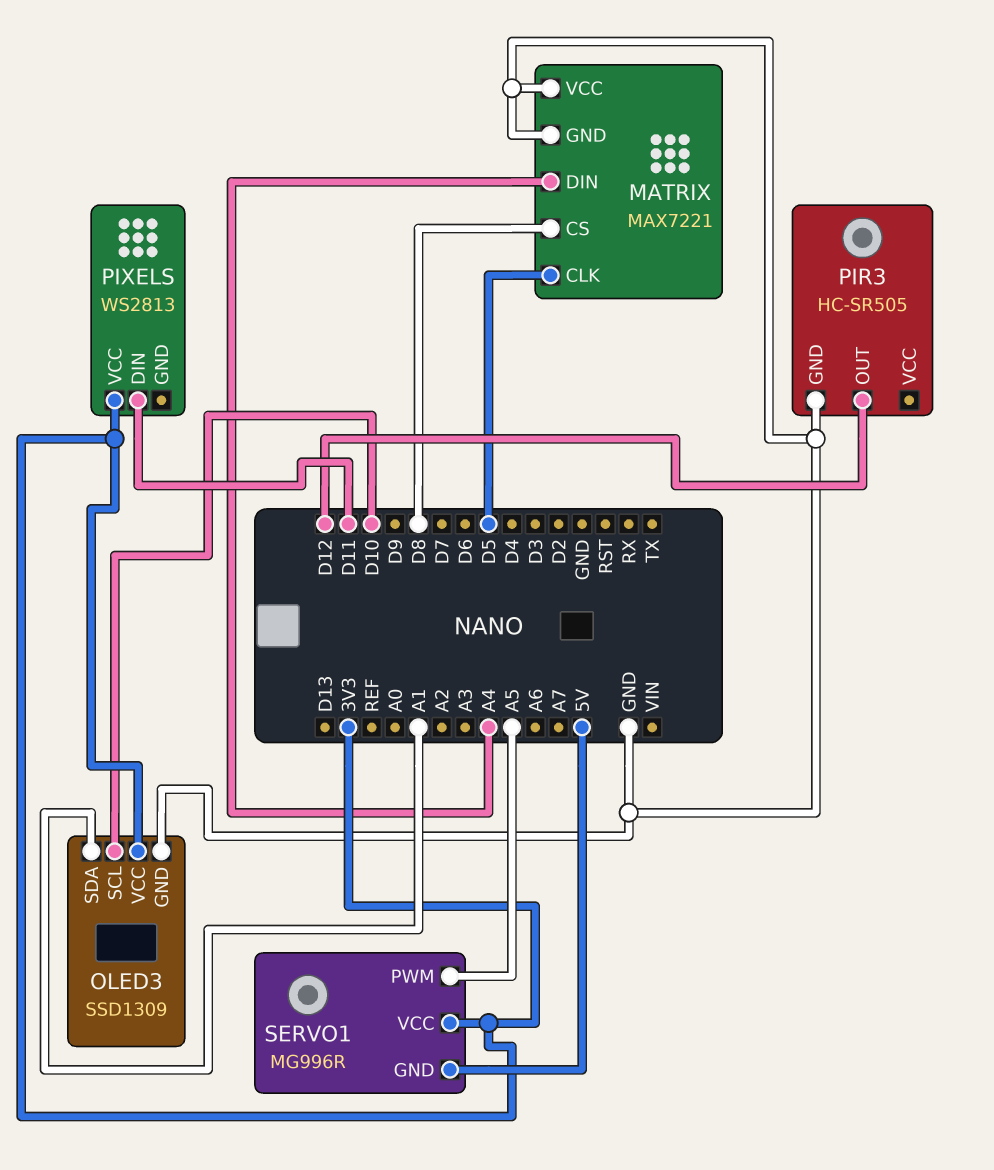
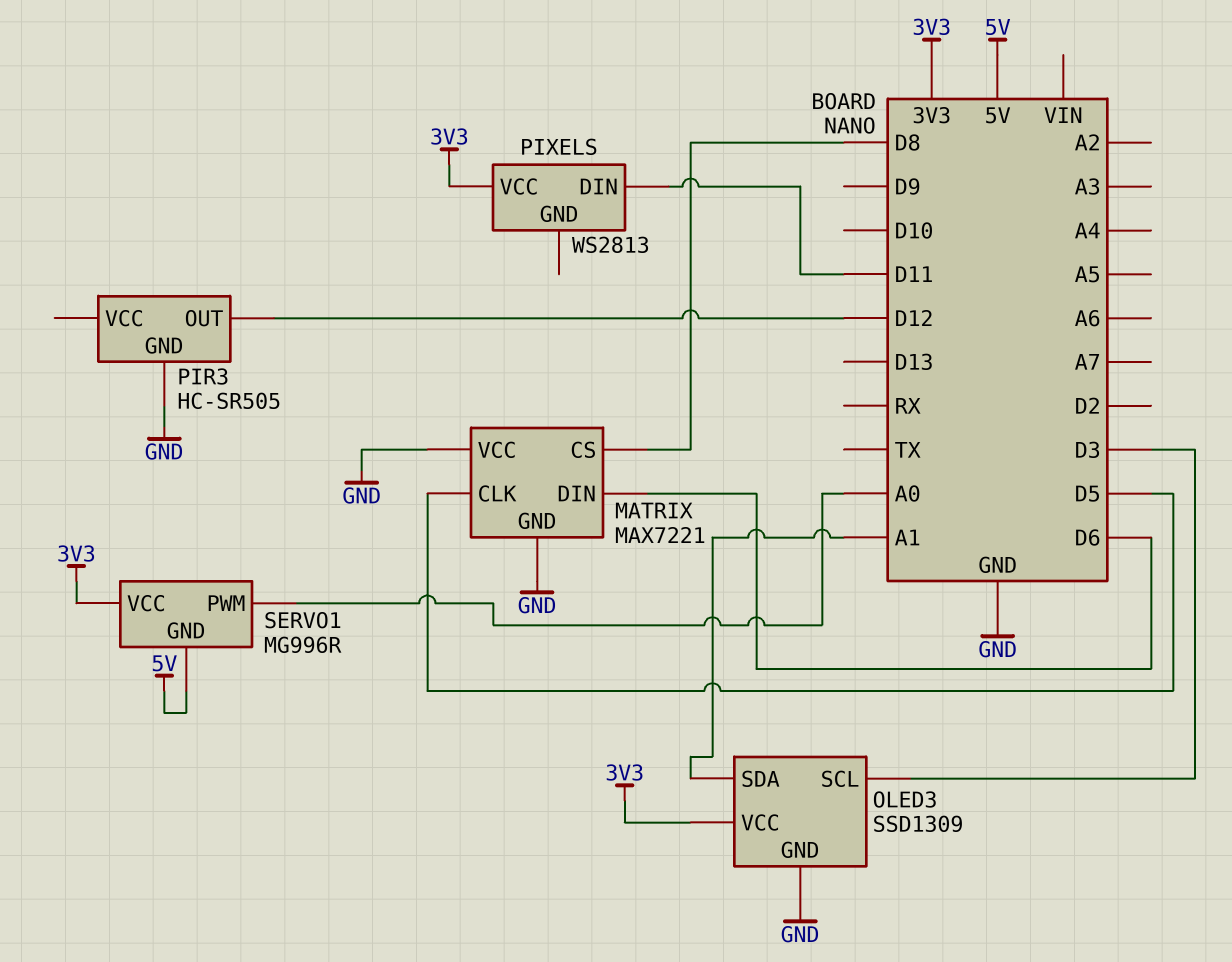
MATRIX pin DIN: A4 -> D6
OLED3 pin SCL: D10 -> D3
SERVO1 pin PWM: A5 -> A0

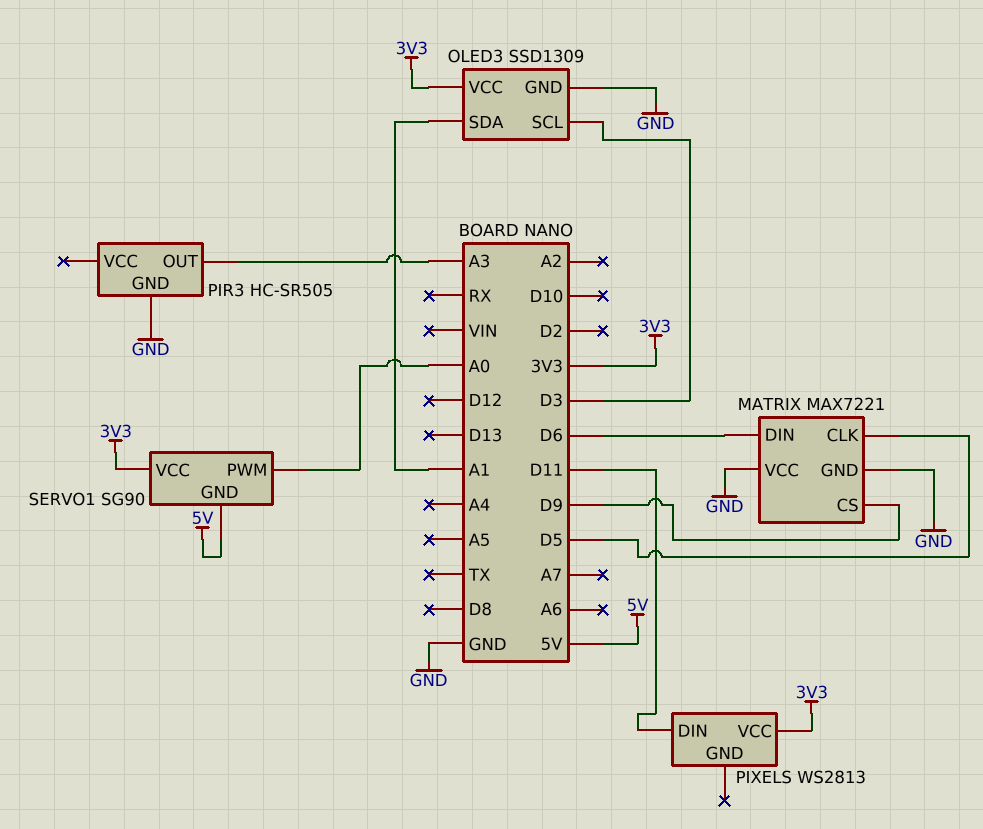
MATRIX pin CS: D8 -> D9
PIR3 pin OUT: D12 -> A3
SERVO1: MG996R -> SG90

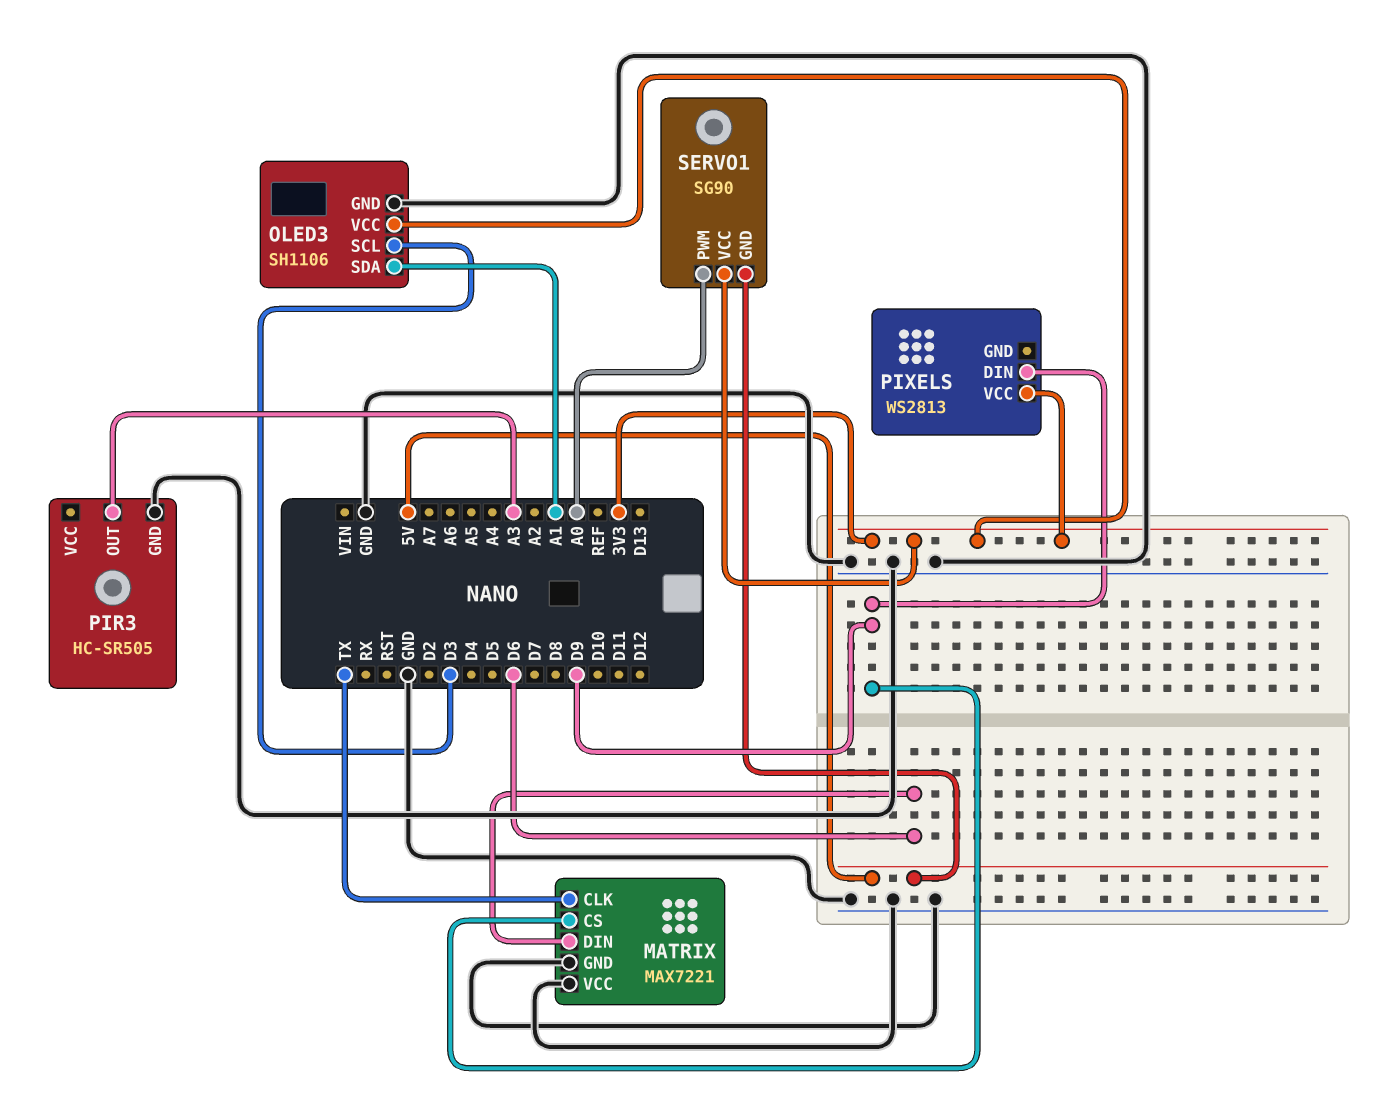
MATRIX pin CLK: D5 -> TX
OLED3: SSD1309 -> SH1106
PIXELS pin DIN: D11 -> D9

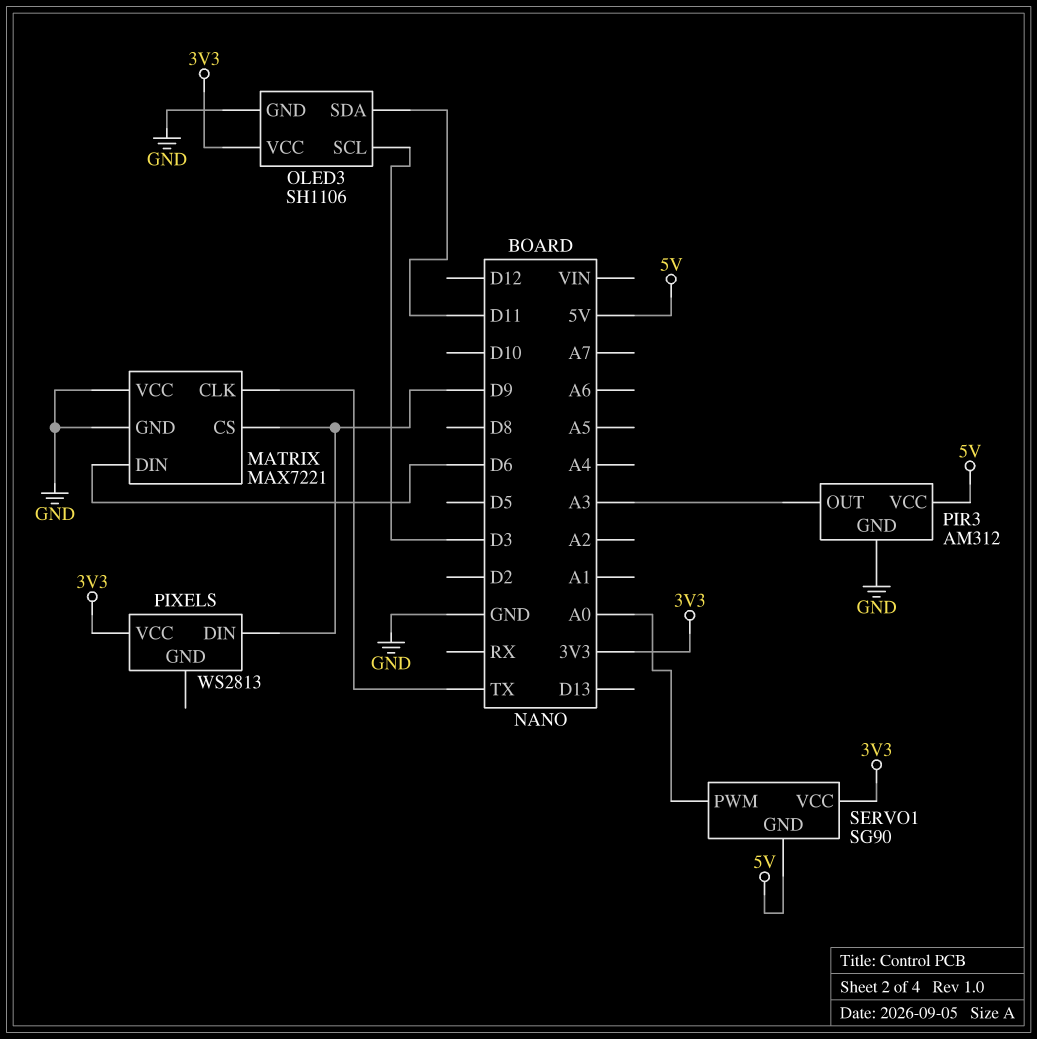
OLED3 pin SDA: A1 -> D11
PIR3: HC-SR505 -> AM312
PIR3 pin VCC: none -> 5V

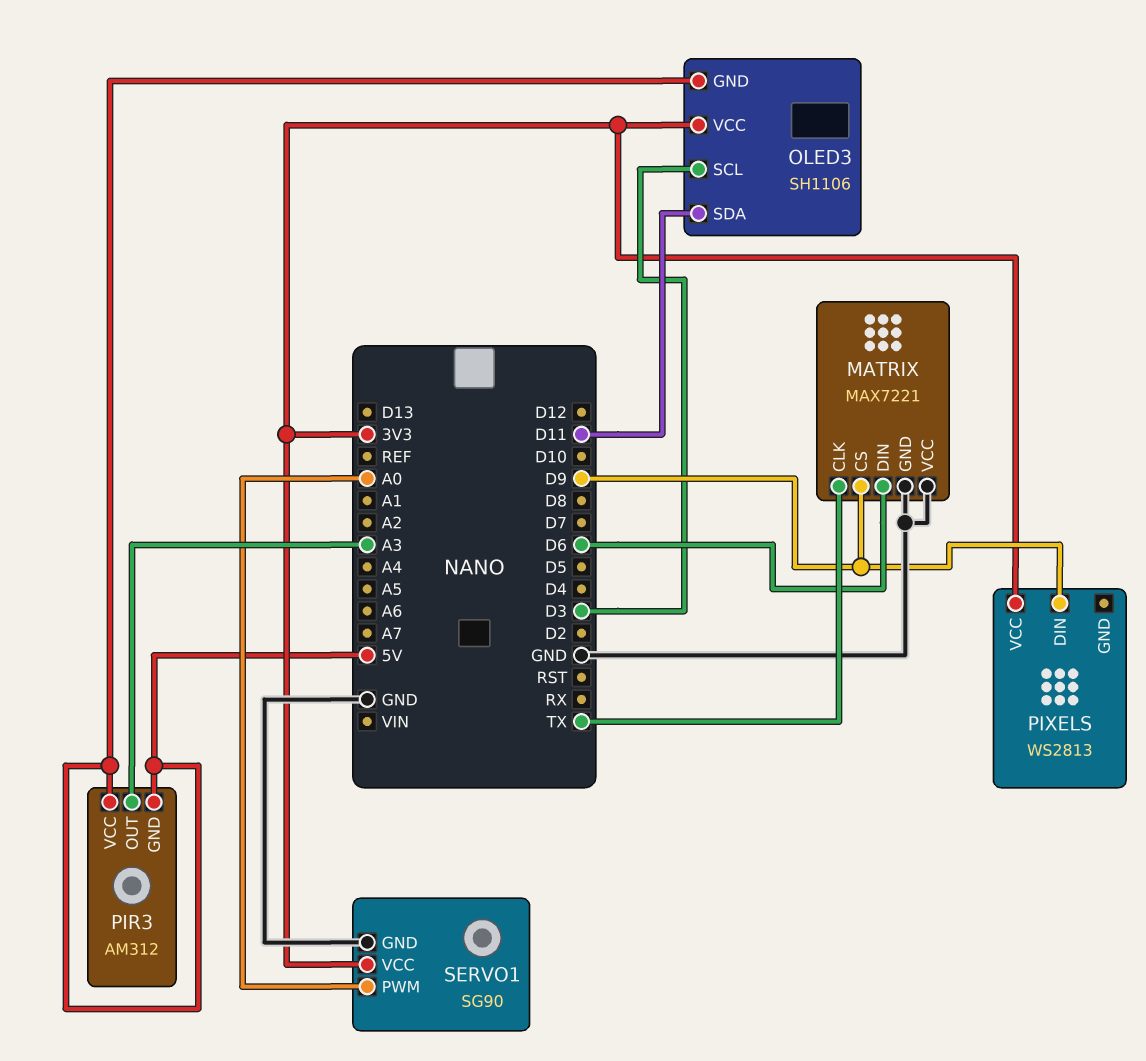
OLED3 pin GND: GND -> 5V
PIR3 pin GND: GND -> 5V
SERVO1 pin GND: 5V -> GND

